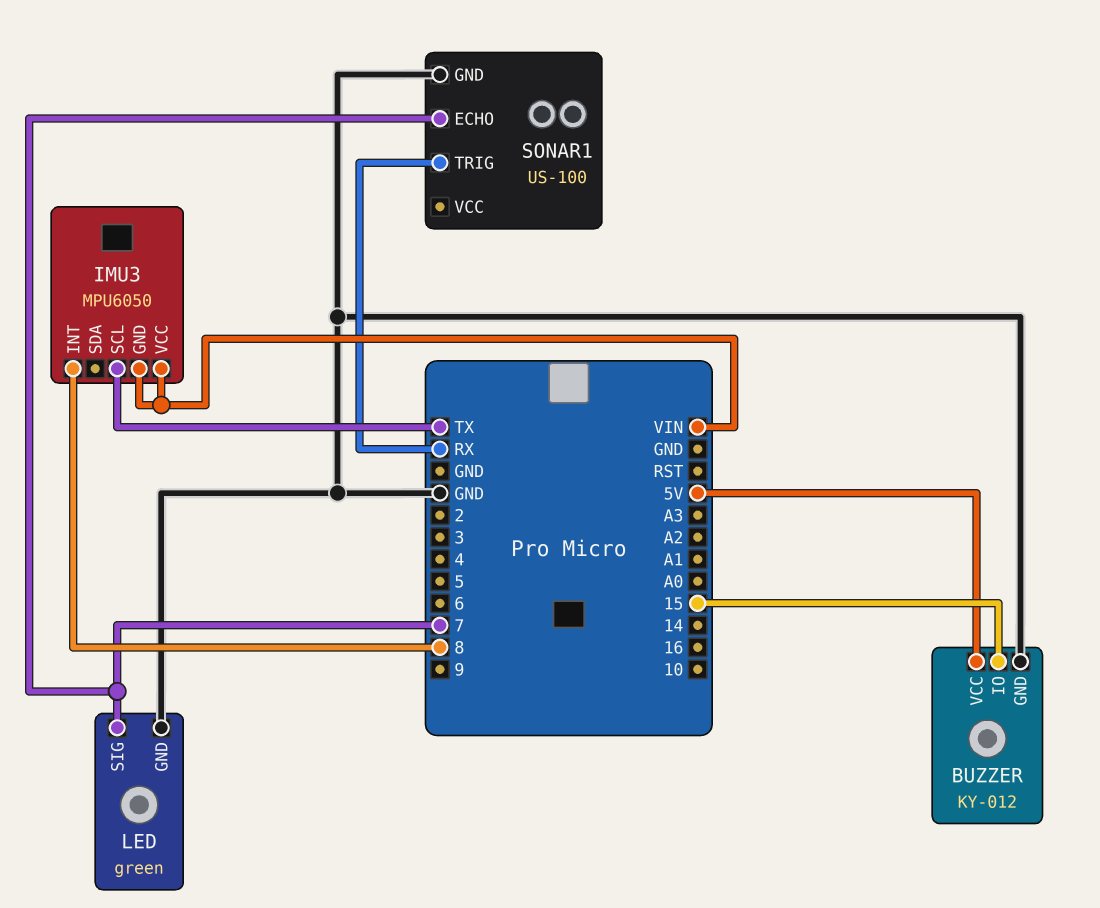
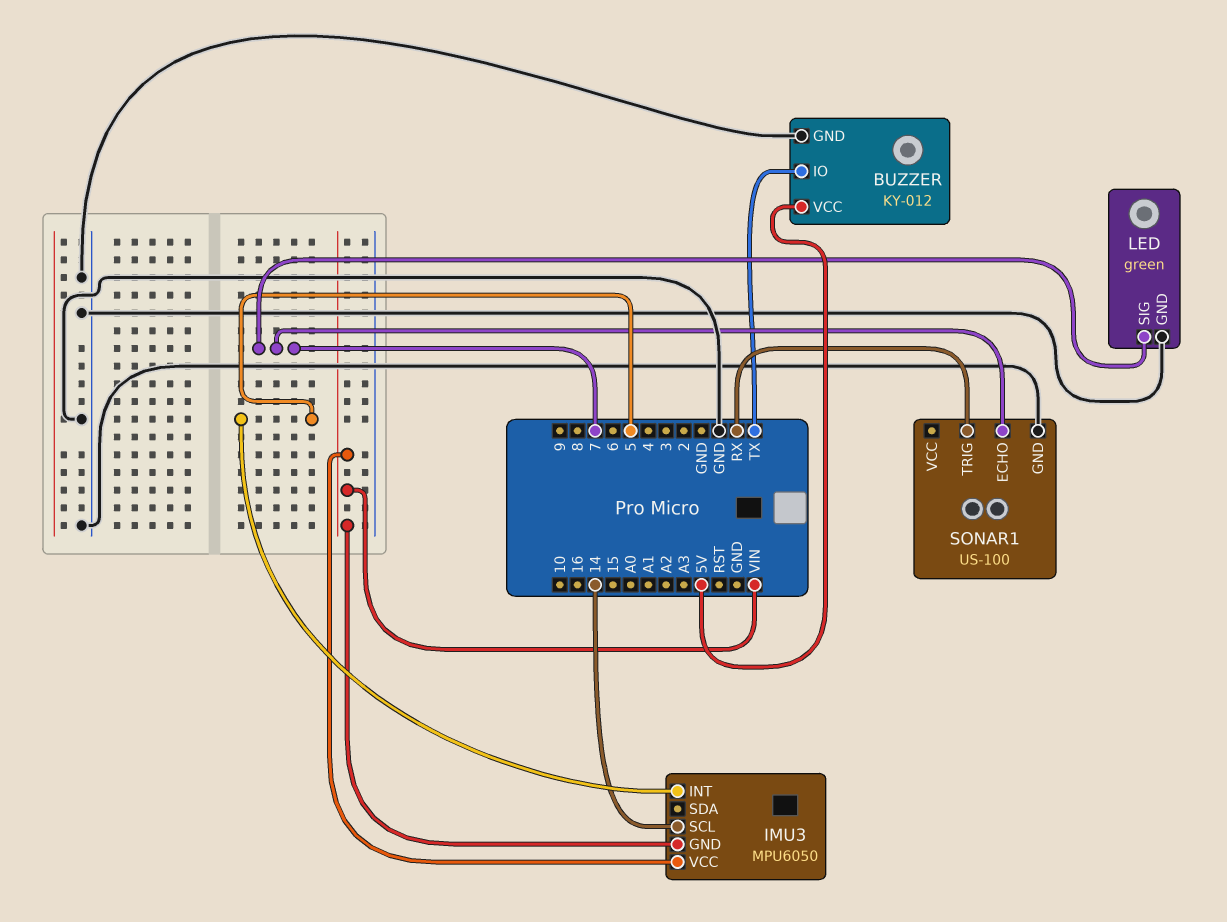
BUZZER pin IO: 15 -> TX
IMU3 pin INT: 8 -> 5
IMU3 pin SCL: TX -> 14

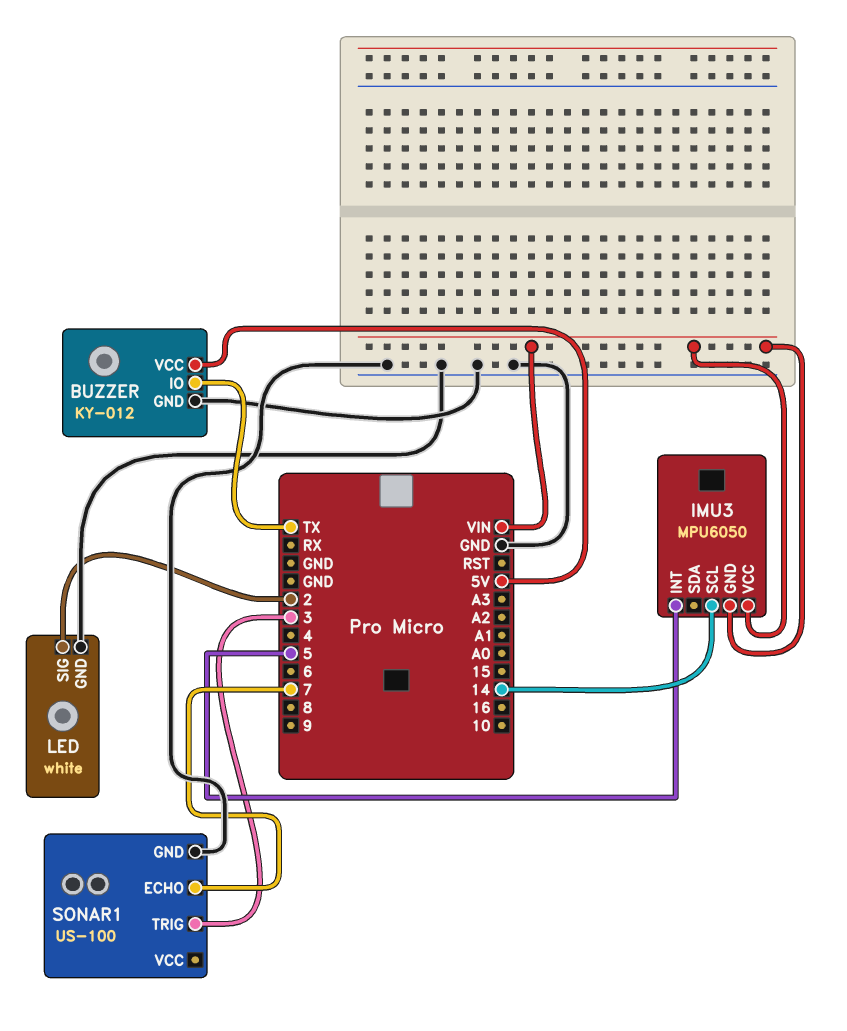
LED: green -> white
LED pin SIG: 7 -> 2
SONAR1 pin TRIG: RX -> 3

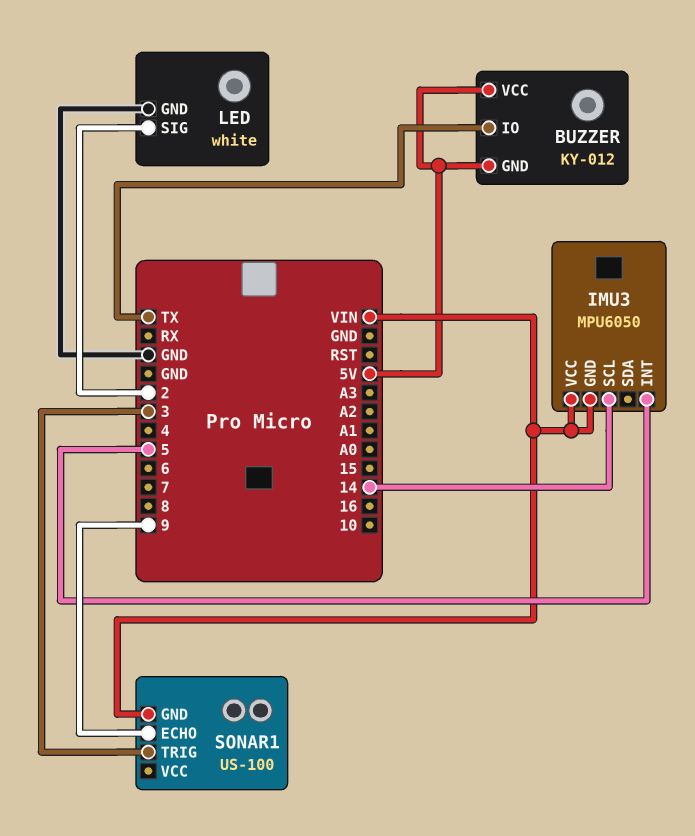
BUZZER pin GND: GND -> 5V
SONAR1 pin ECHO: 7 -> 9
SONAR1 pin GND: GND -> VIN

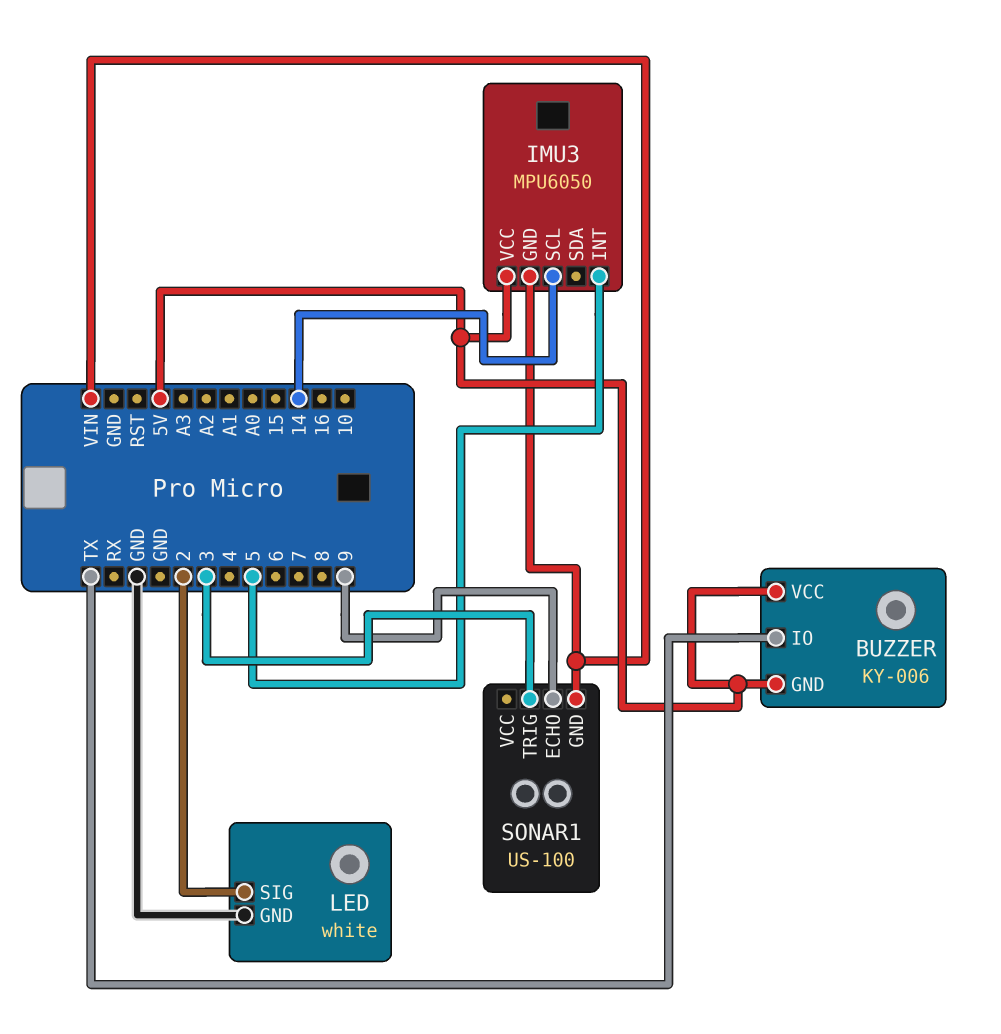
BUZZER: KY-012 -> KY-006
IMU3 pin VCC: VIN -> 5V

